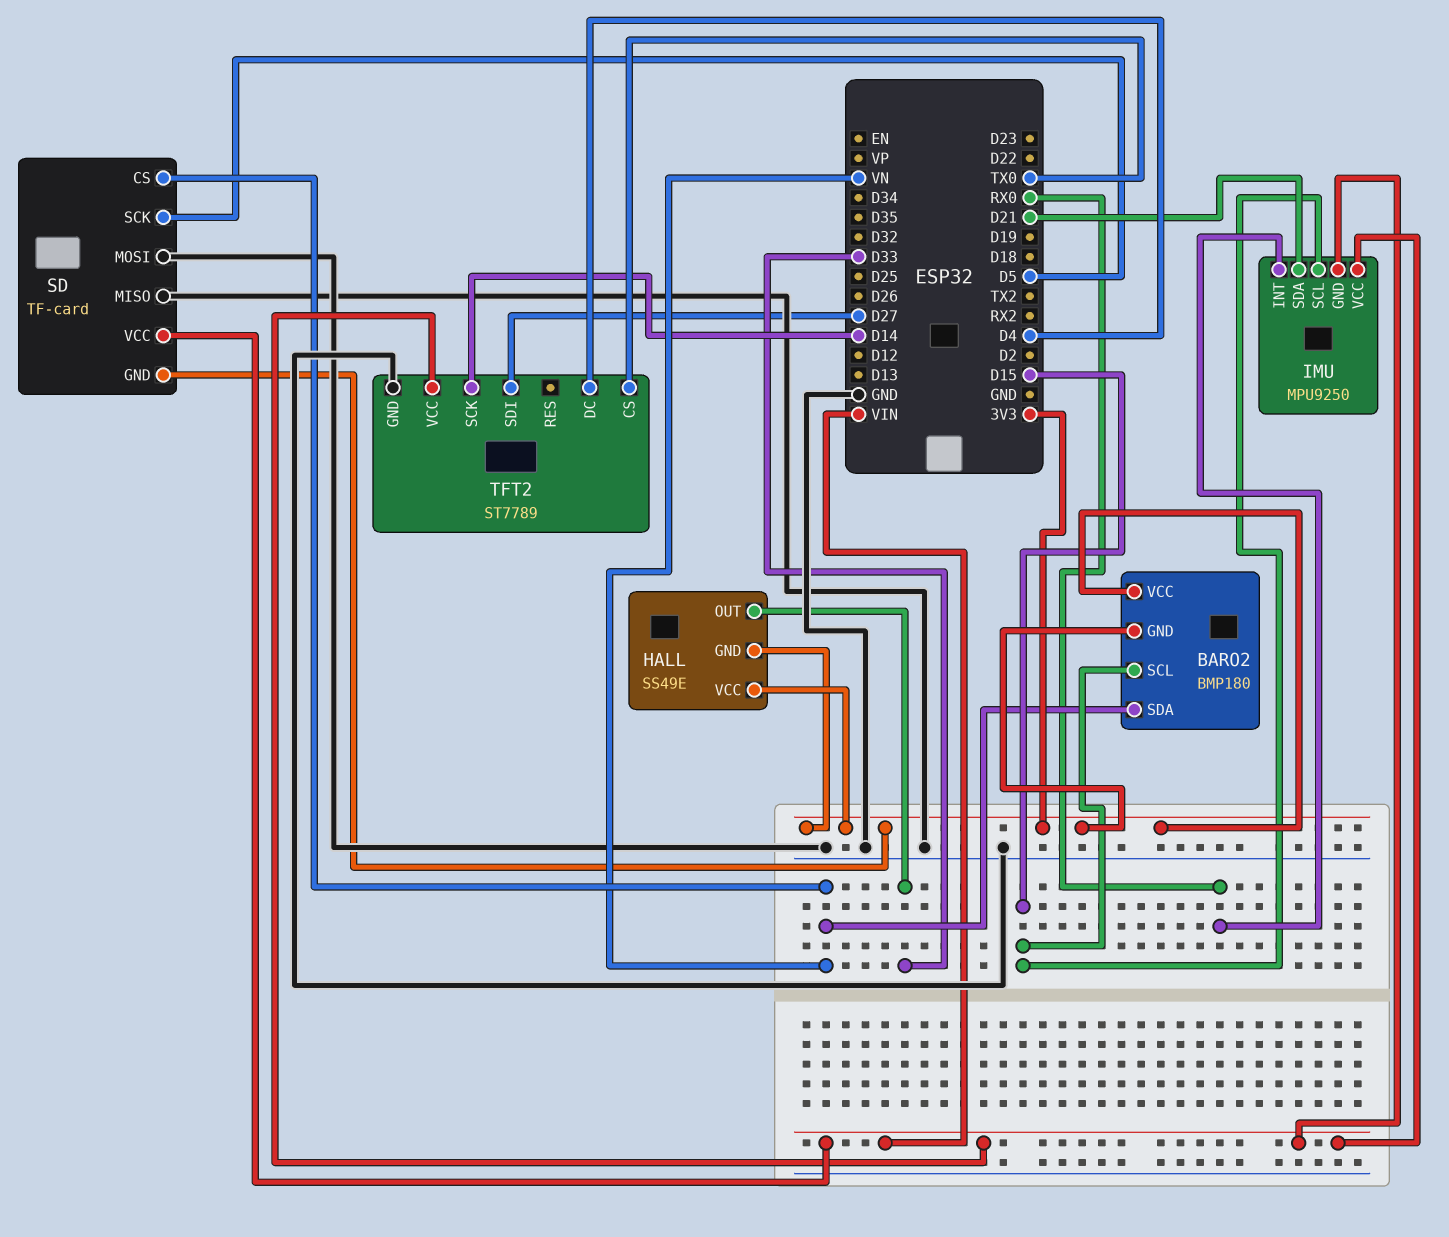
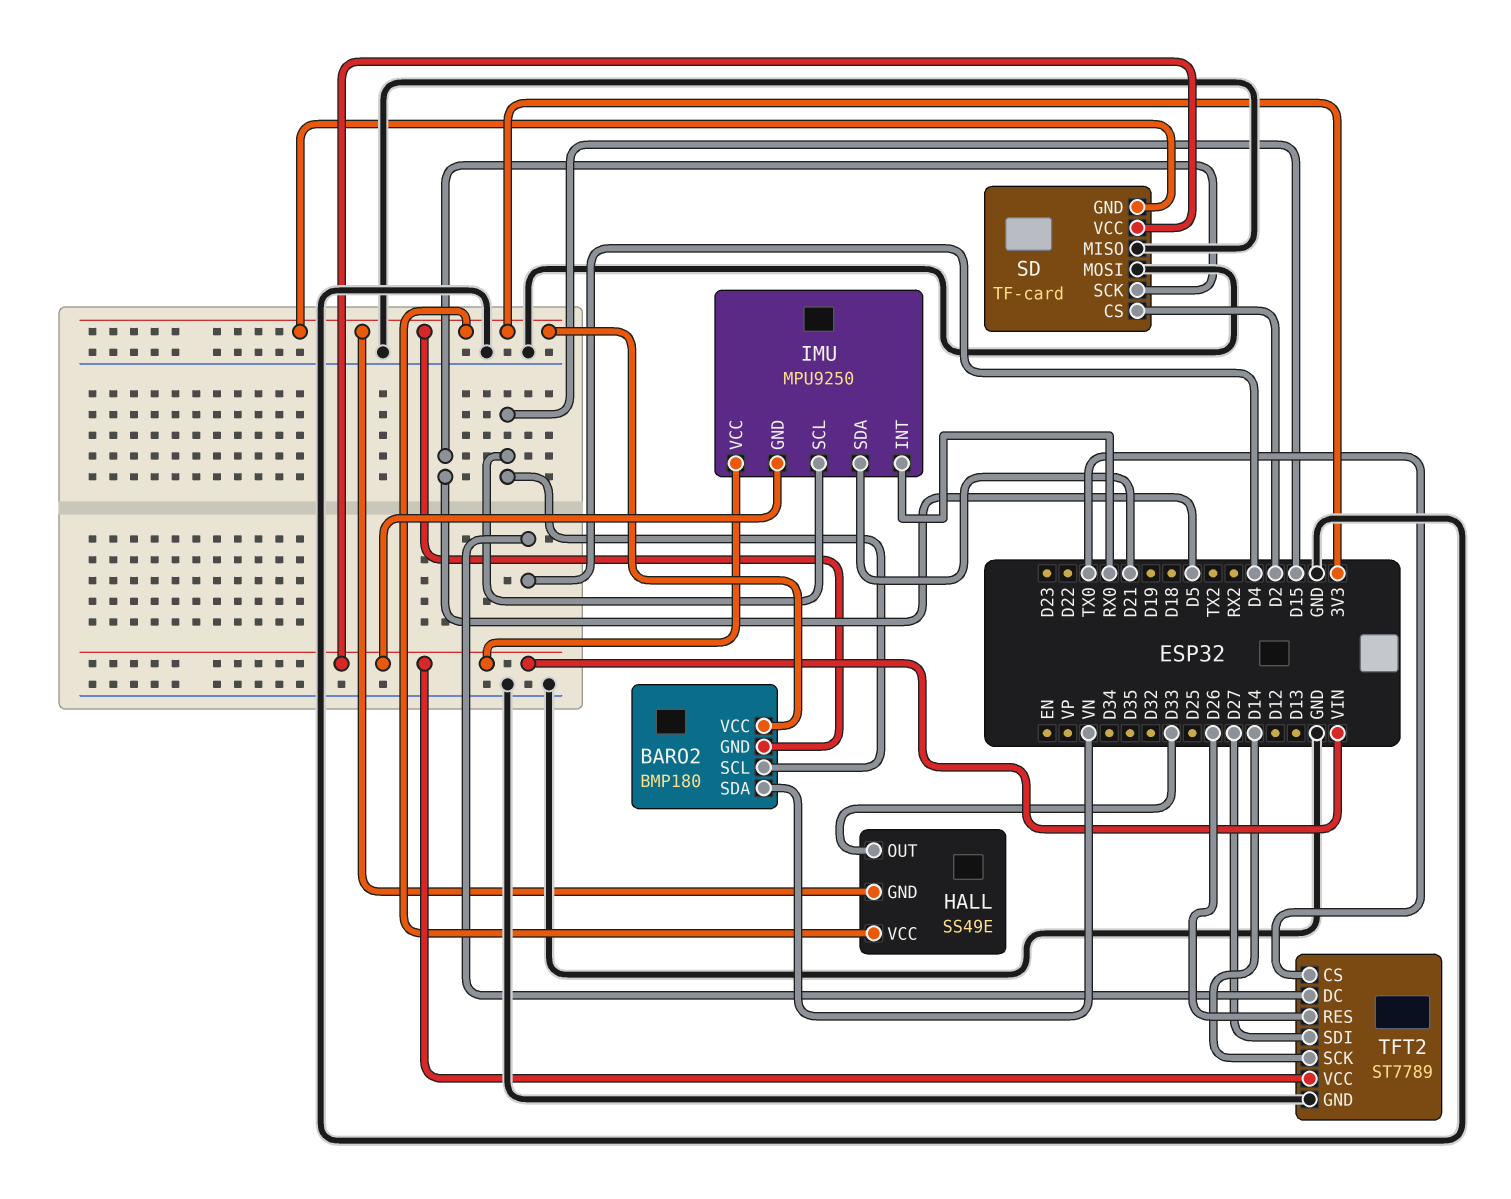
SD pin CS: VN -> D2
TFT2 pin RES: none -> D26

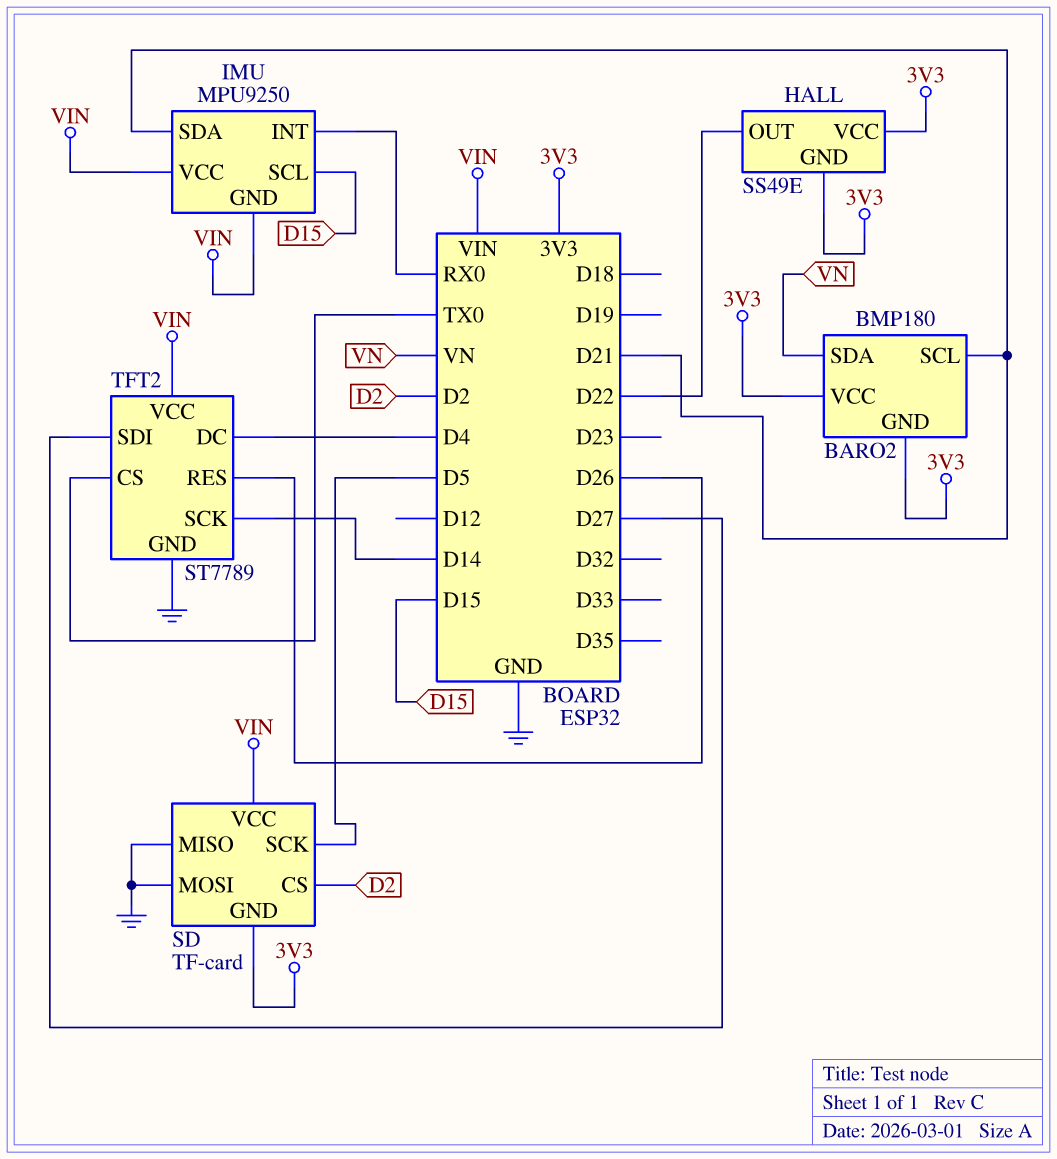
BARO2 pin SCL: D15 -> D21
HALL pin OUT: D33 -> D22

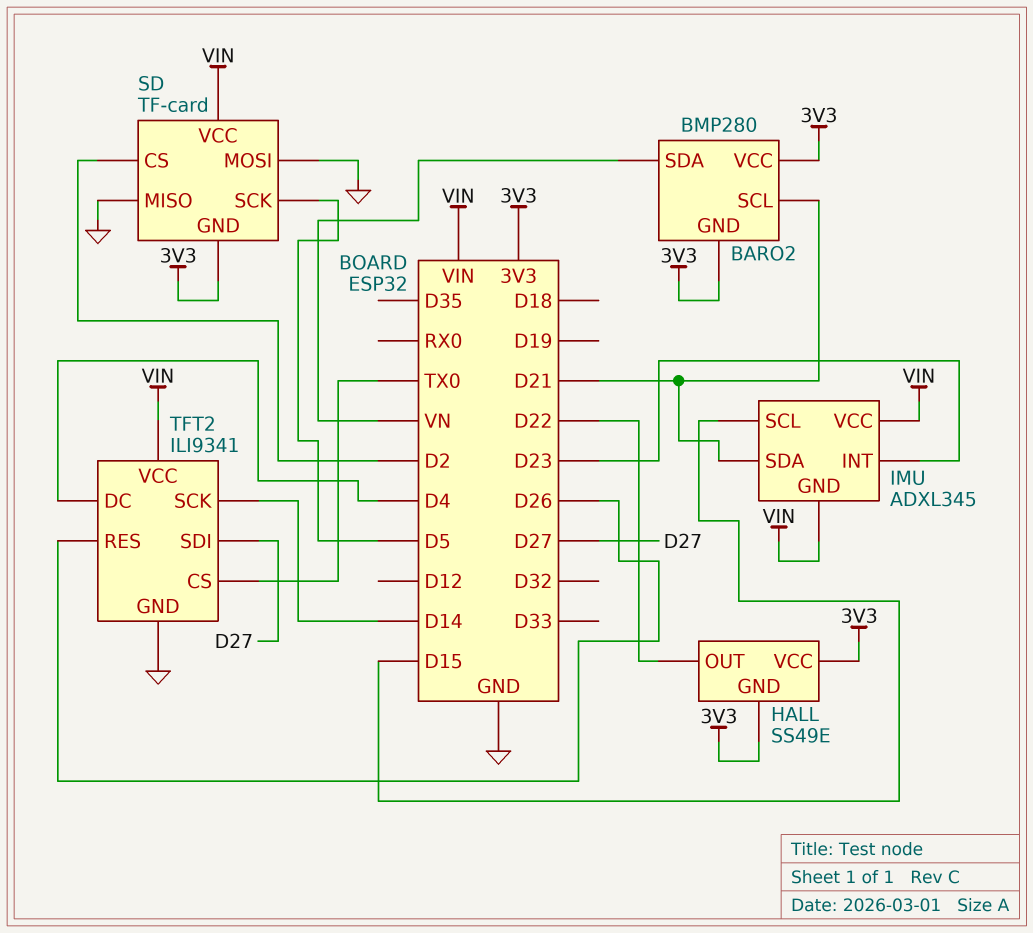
BARO2: BMP180 -> BMP280
IMU: MPU9250 -> ADXL345
IMU pin INT: RX0 -> D23
TFT2: ST7789 -> ILI9341

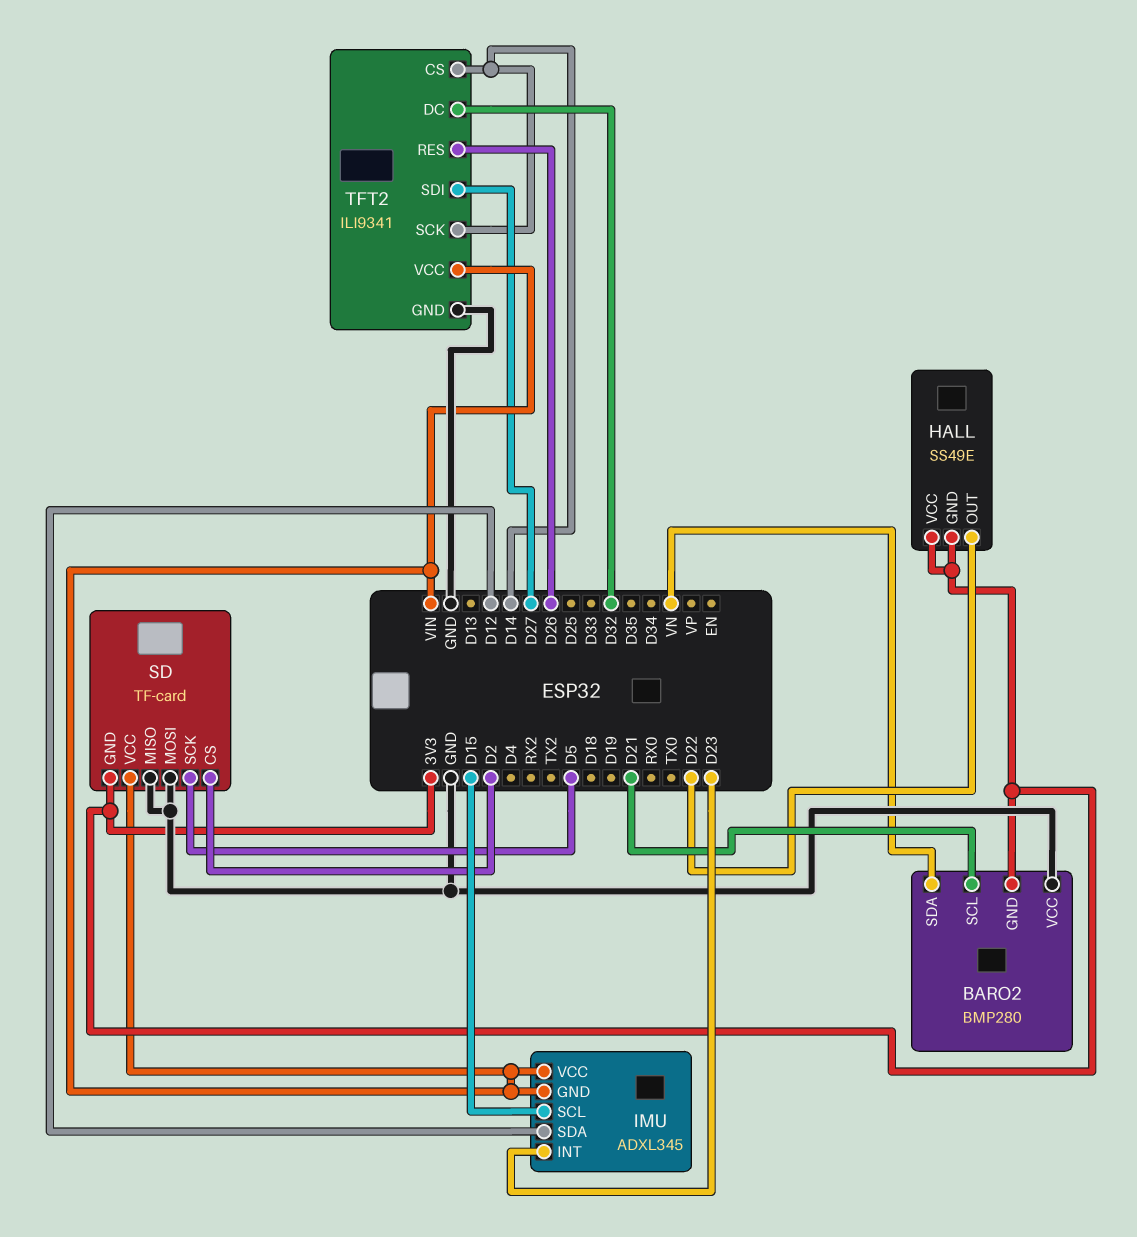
BARO2 pin VCC: 3V3 -> GND
IMU pin SDA: D21 -> D12
TFT2 pin CS: TX0 -> D14
TFT2 pin DC: D4 -> D32

